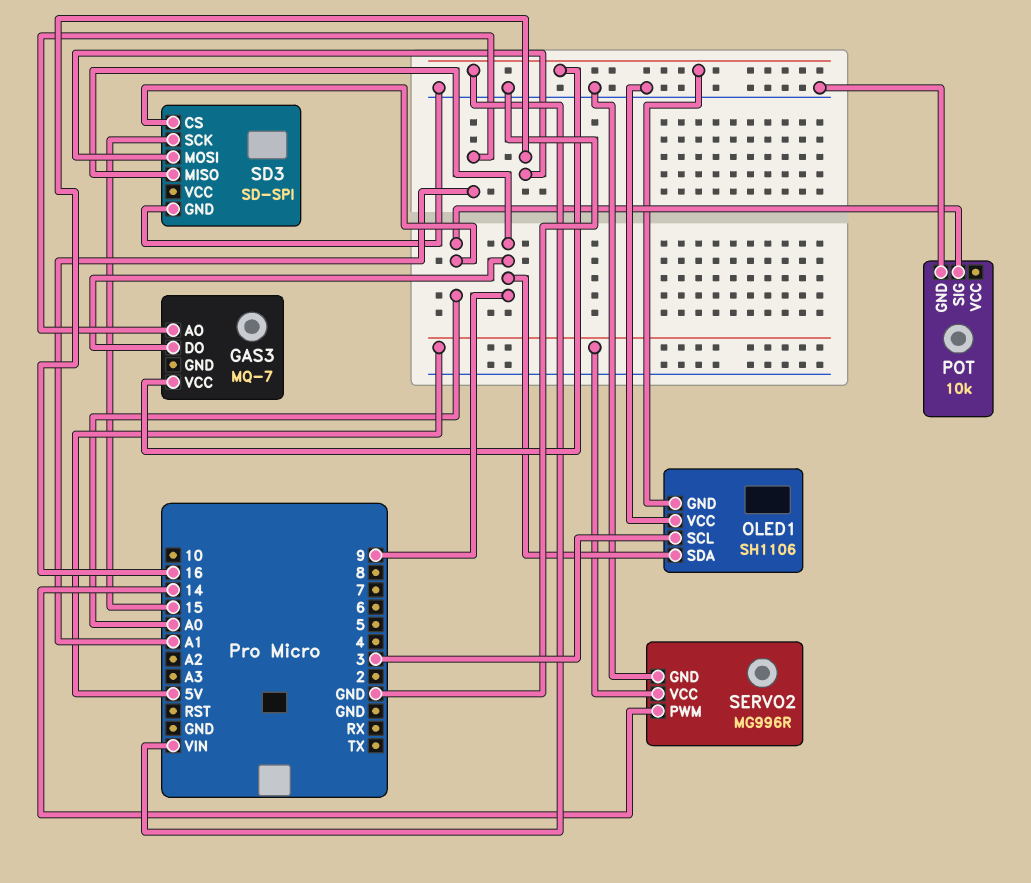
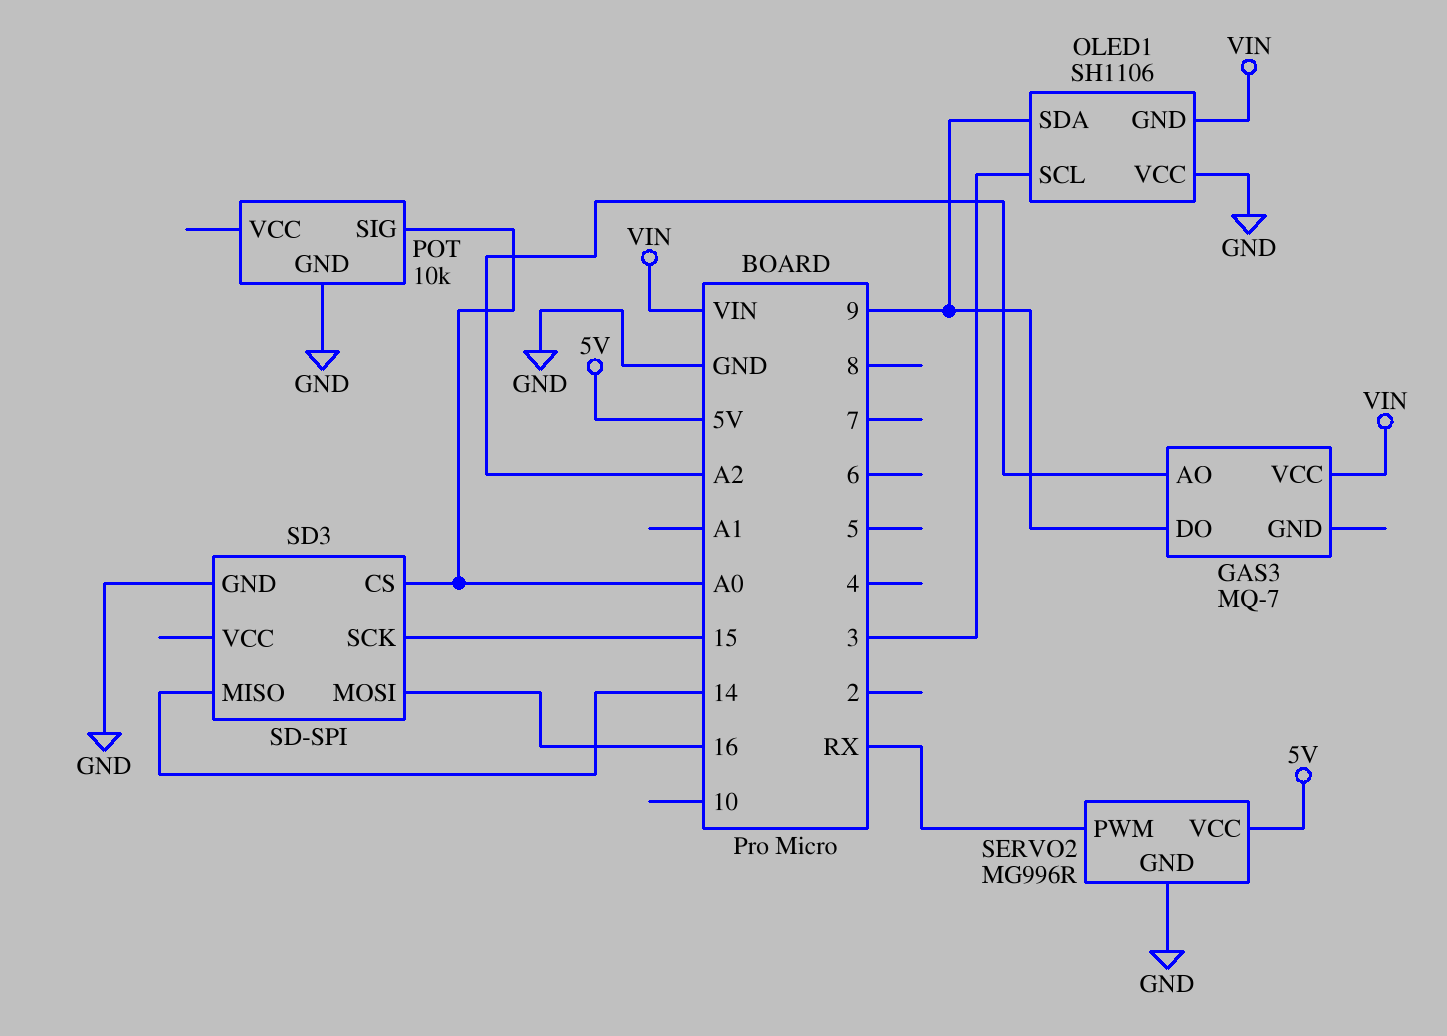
GAS3 pin AO: A1 -> A2
SD3 pin MISO: 9 -> 14
SERVO2 pin PWM: 14 -> RX

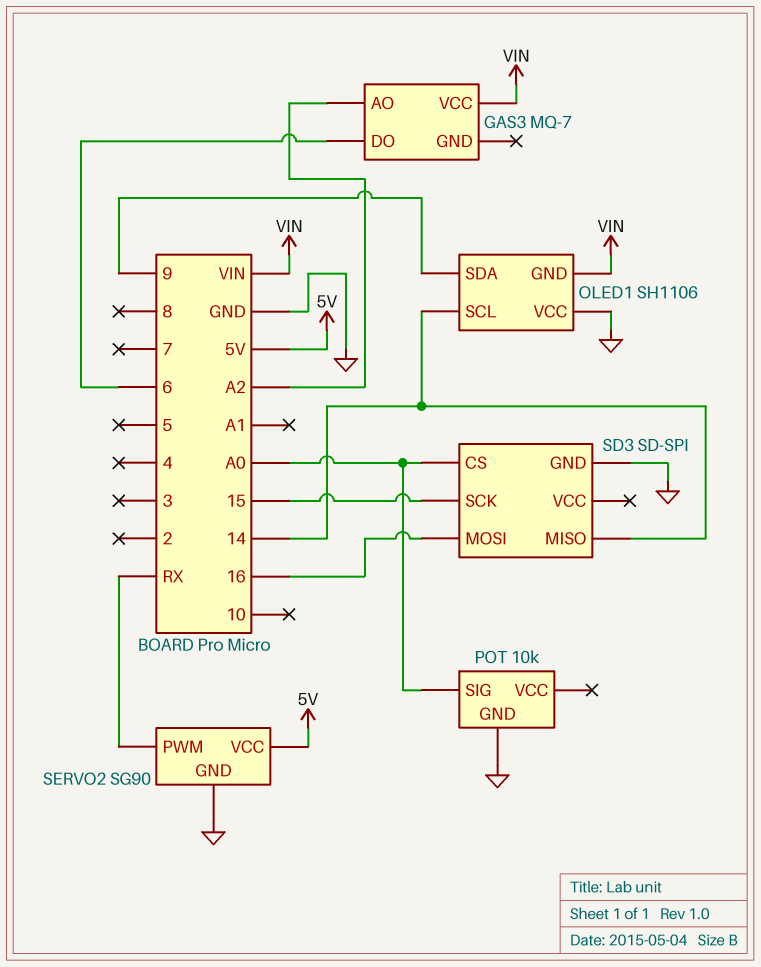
GAS3 pin DO: 9 -> 6
OLED1 pin SCL: 3 -> 14
SERVO2: MG996R -> SG90

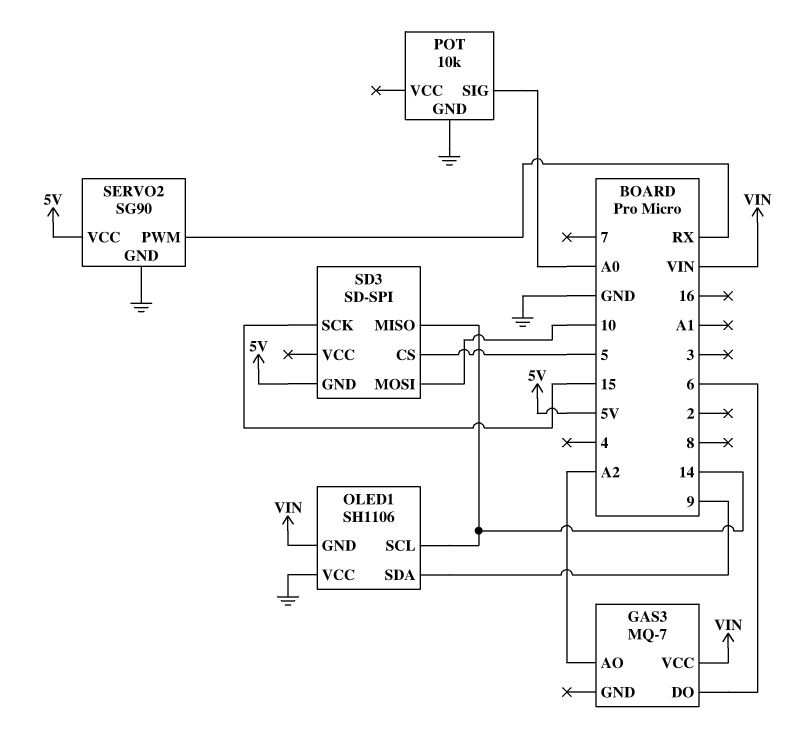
SD3 pin CS: A0 -> 5
SD3 pin GND: GND -> 5V
SD3 pin MOSI: 16 -> 10

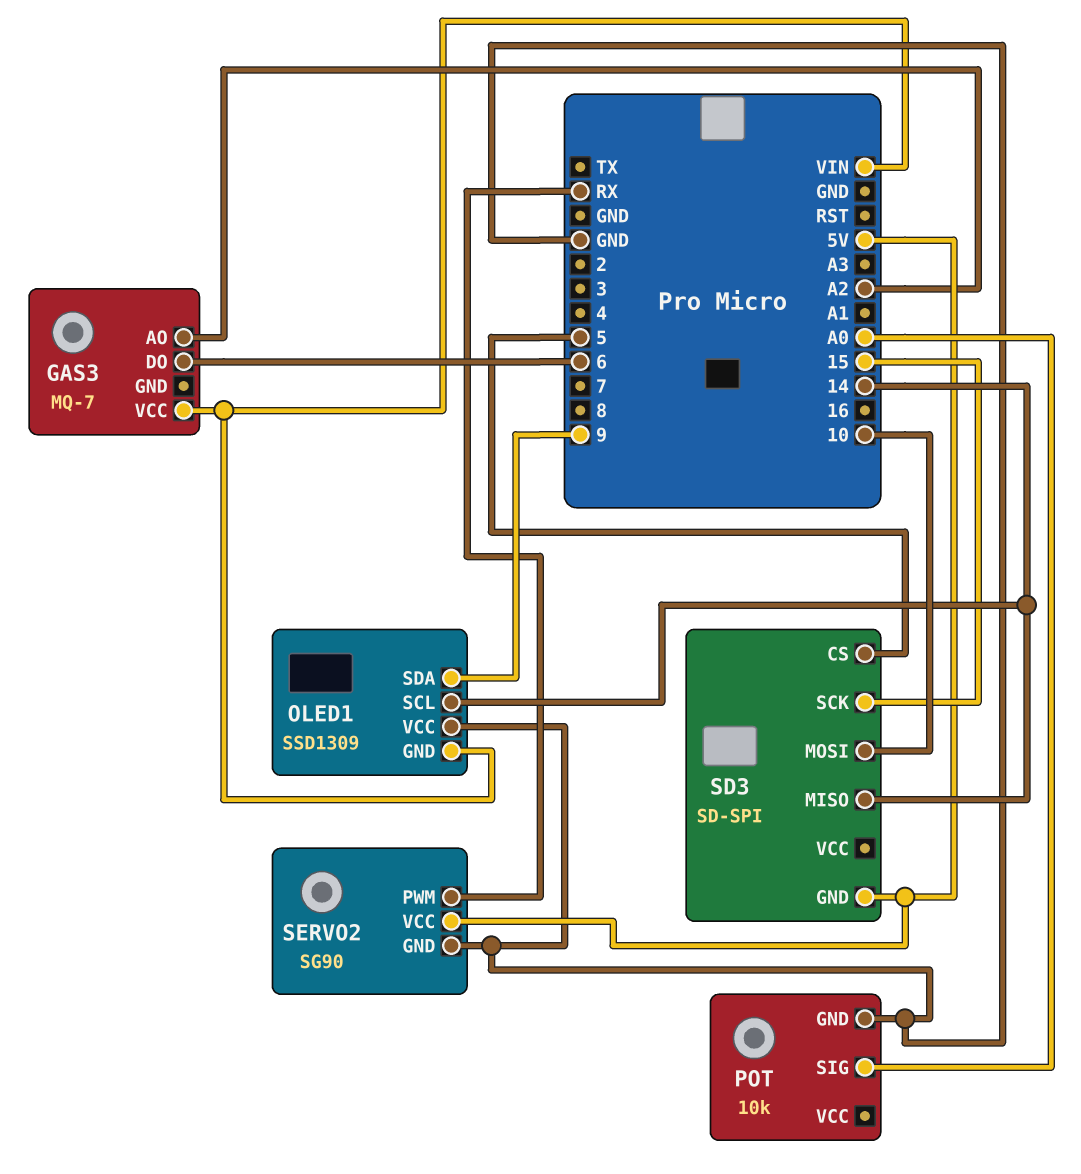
OLED1: SH1106 -> SSD1309

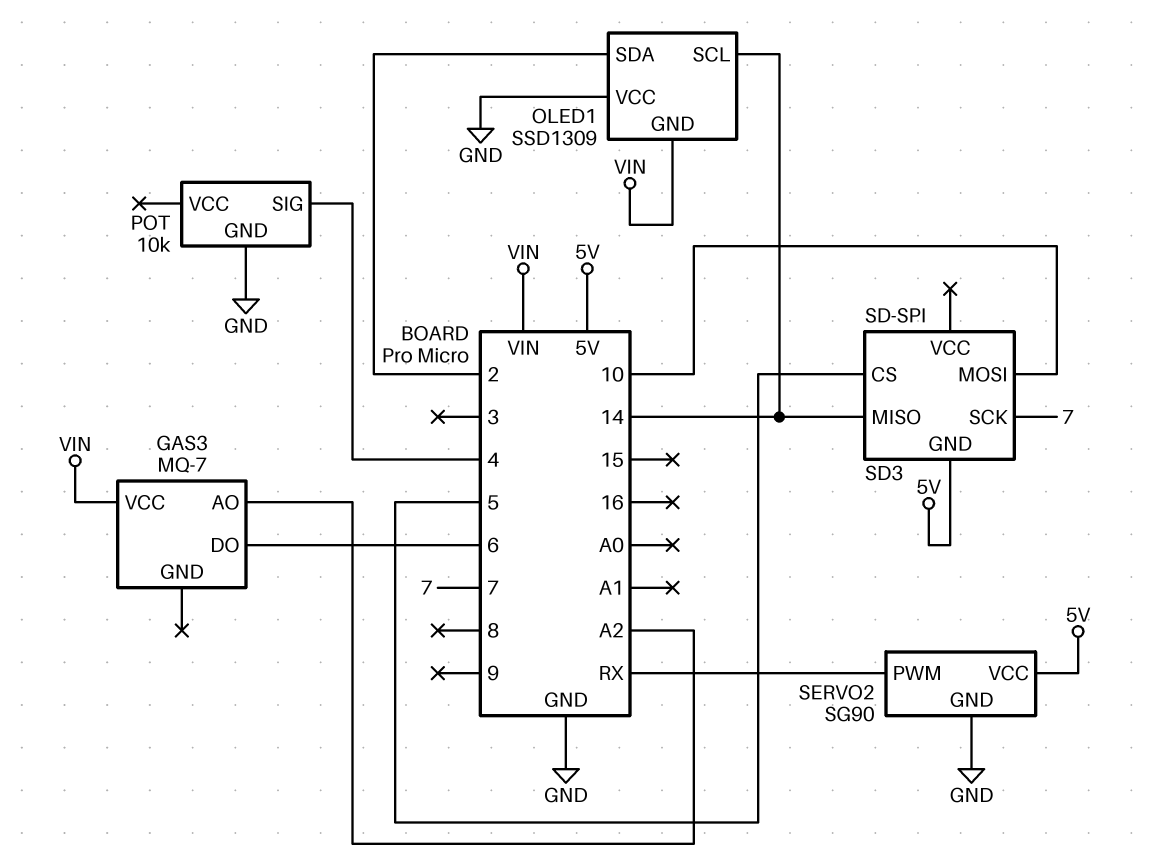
OLED1 pin SDA: 9 -> 2
POT pin SIG: A0 -> 4
SD3 pin SCK: 15 -> 7

